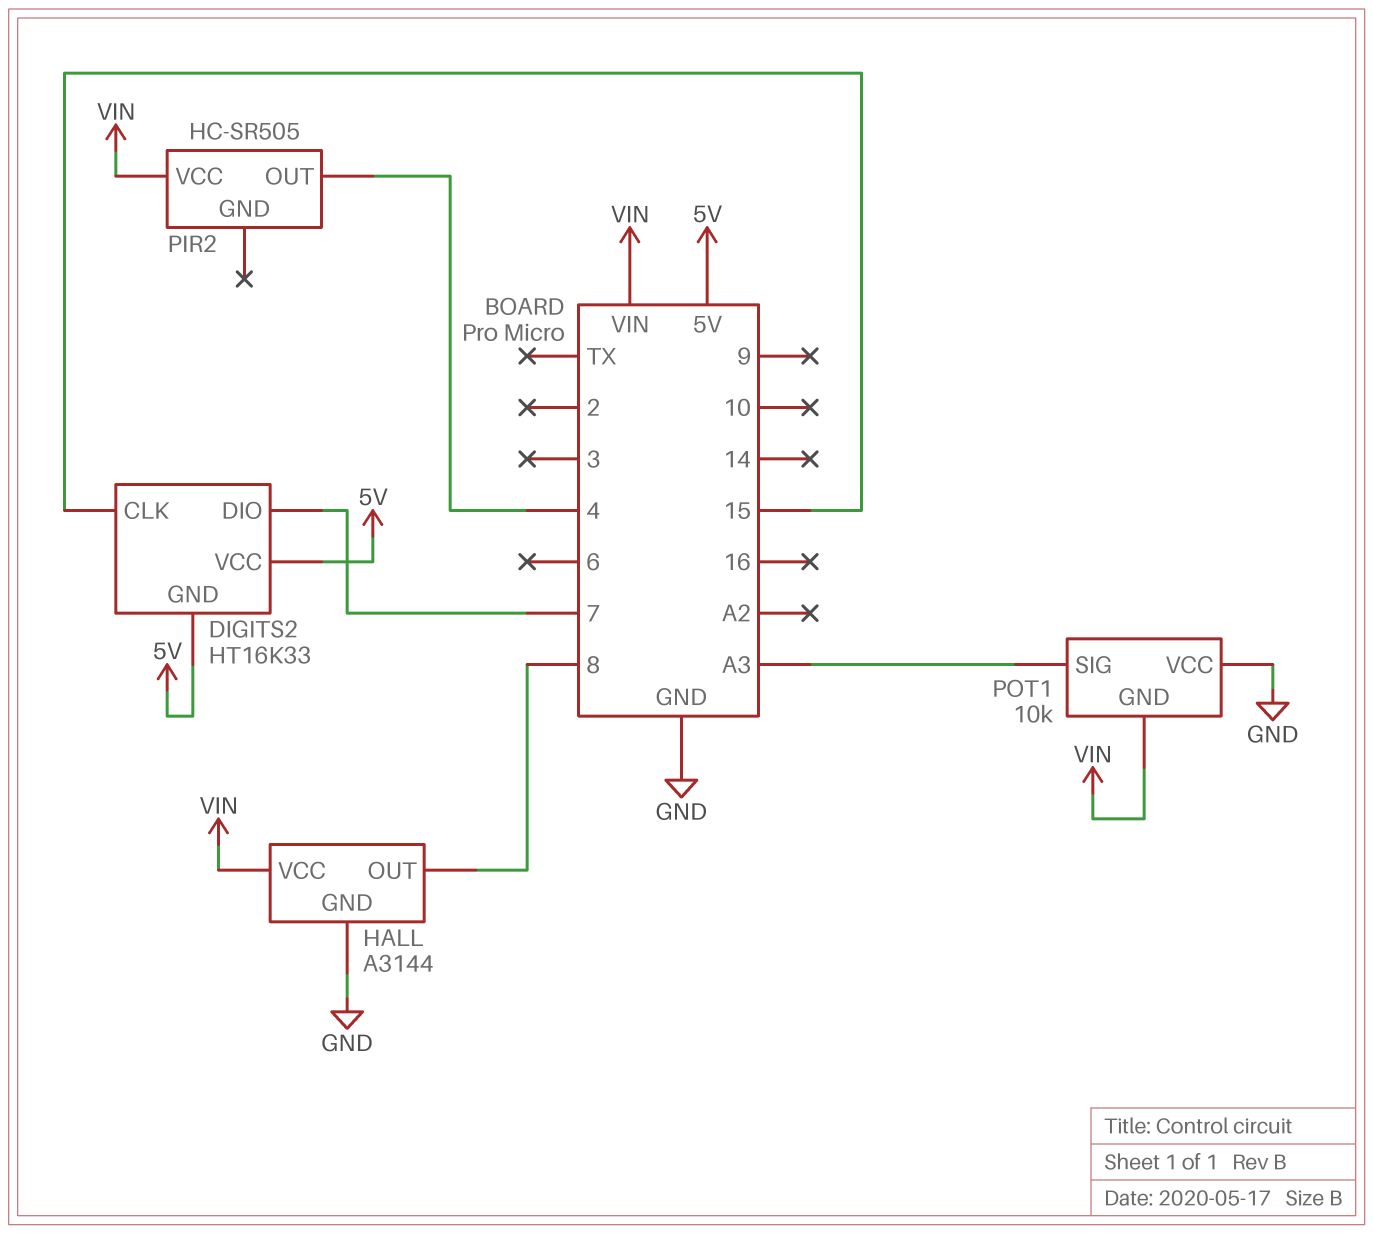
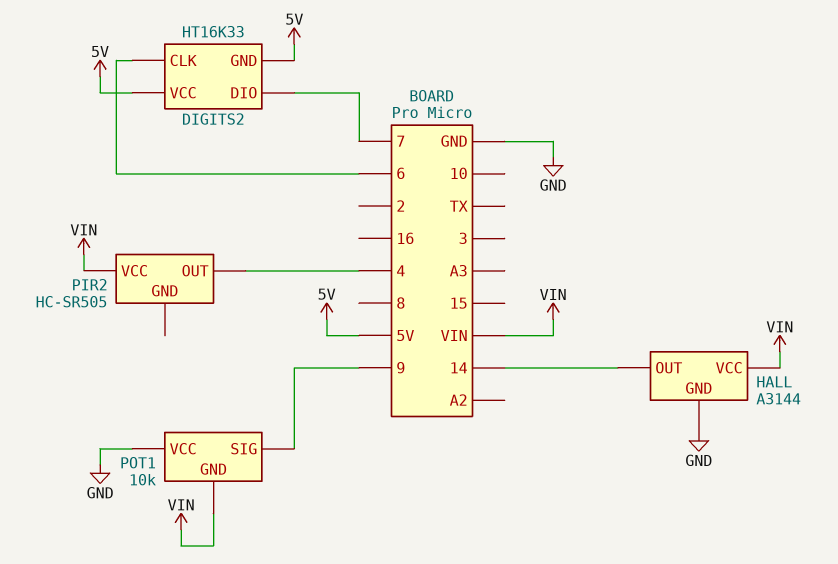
DIGITS2 pin CLK: 15 -> 6
HALL pin OUT: 8 -> 14
POT1 pin SIG: A3 -> 9

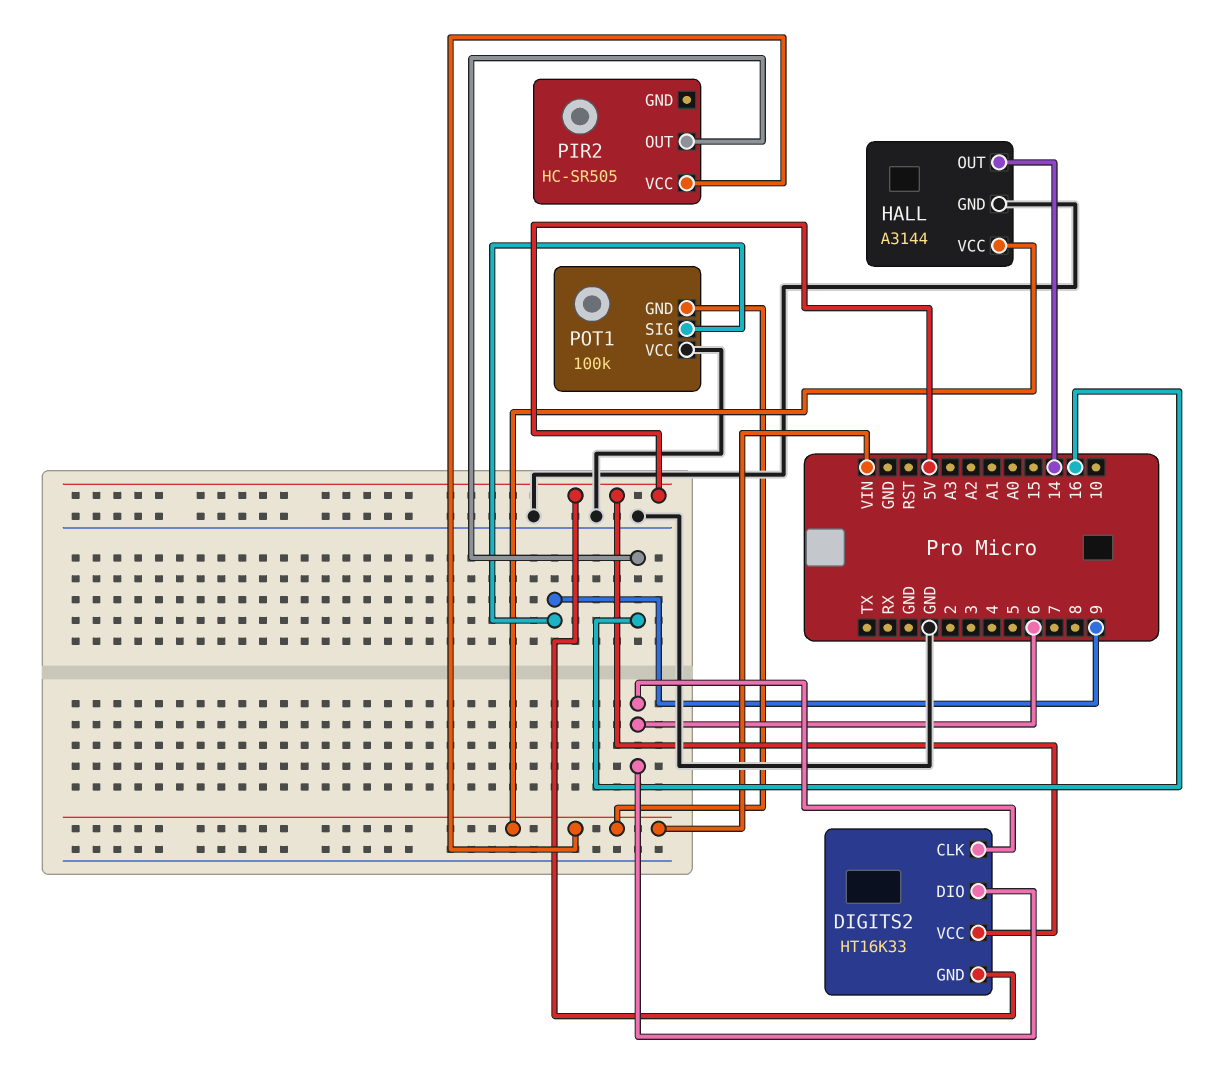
DIGITS2 pin DIO: 7 -> 6
PIR2 pin OUT: 4 -> 16
POT1: 10k -> 100k

